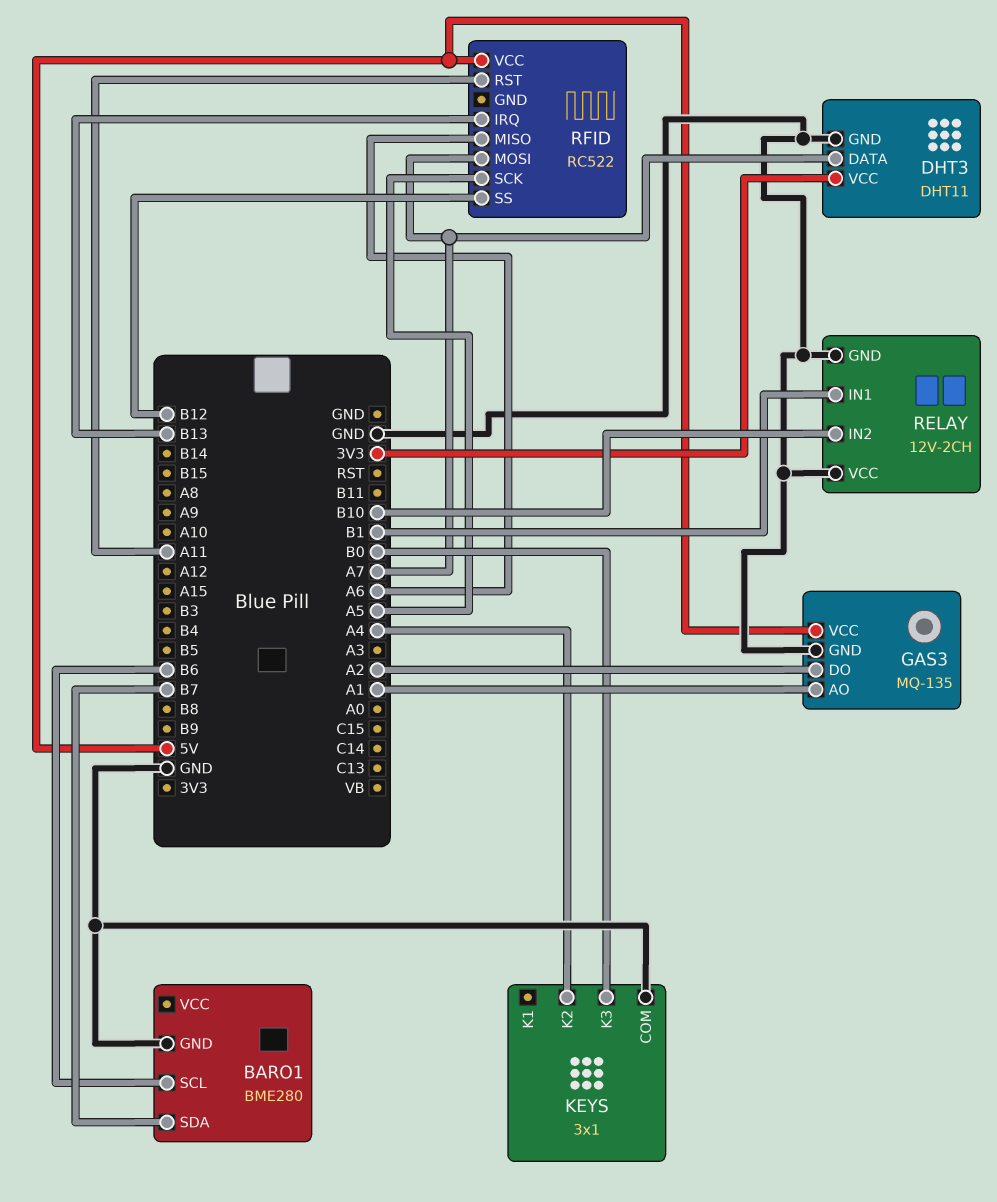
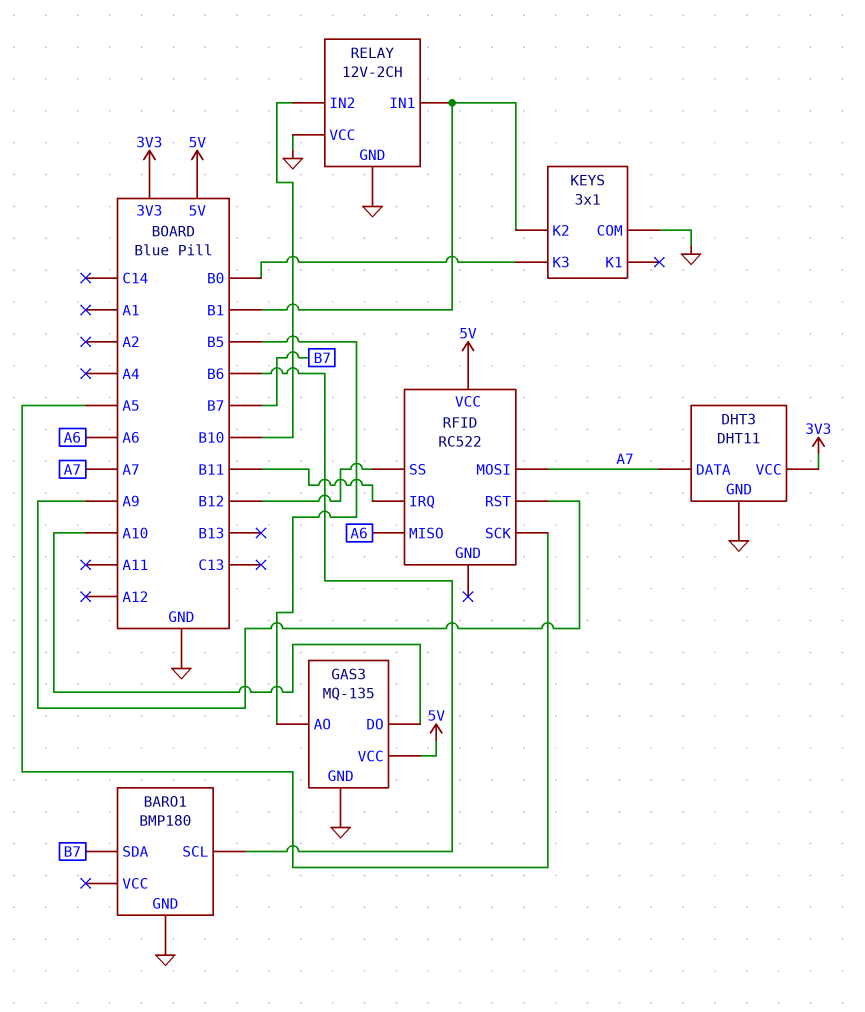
BARO1: BME280 -> BMP180
GAS3 pin AO: A1 -> B5
GAS3 pin DO: A2 -> A10
KEYS pin K2: A4 -> B1
RFID pin IRQ: B13 -> B11
RFID pin RST: A11 -> A9

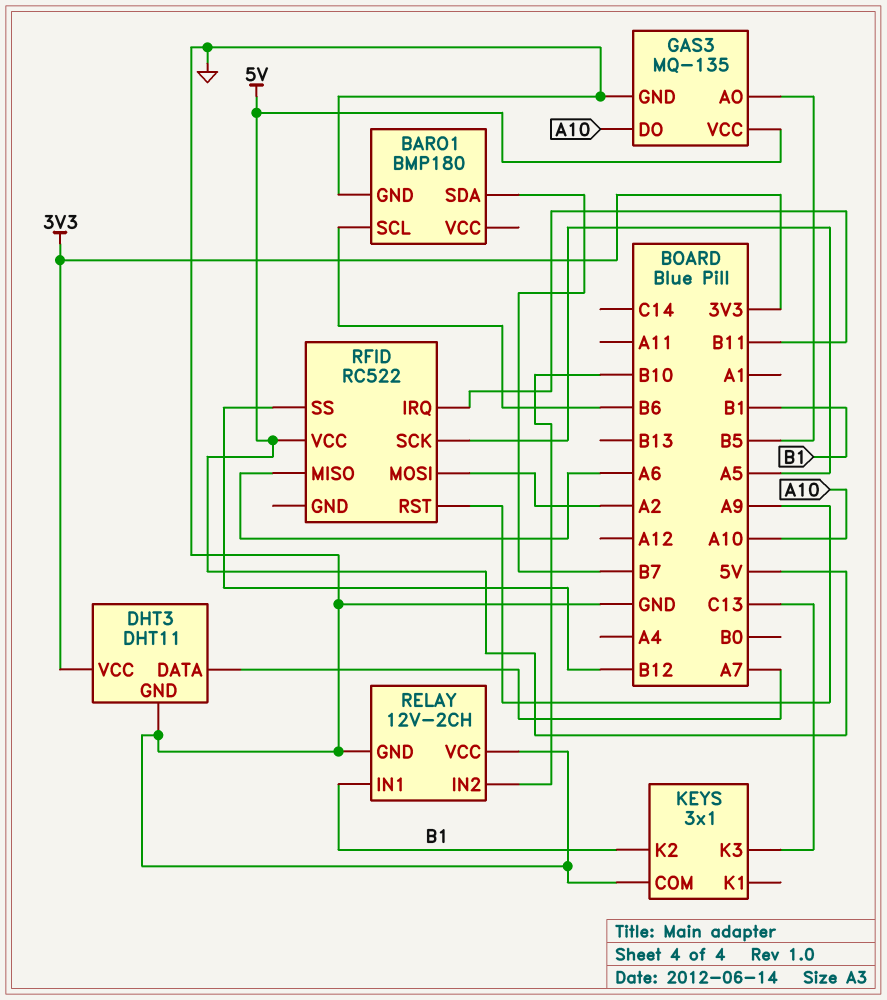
KEYS pin K3: B0 -> C13
RFID pin MOSI: A7 -> A2

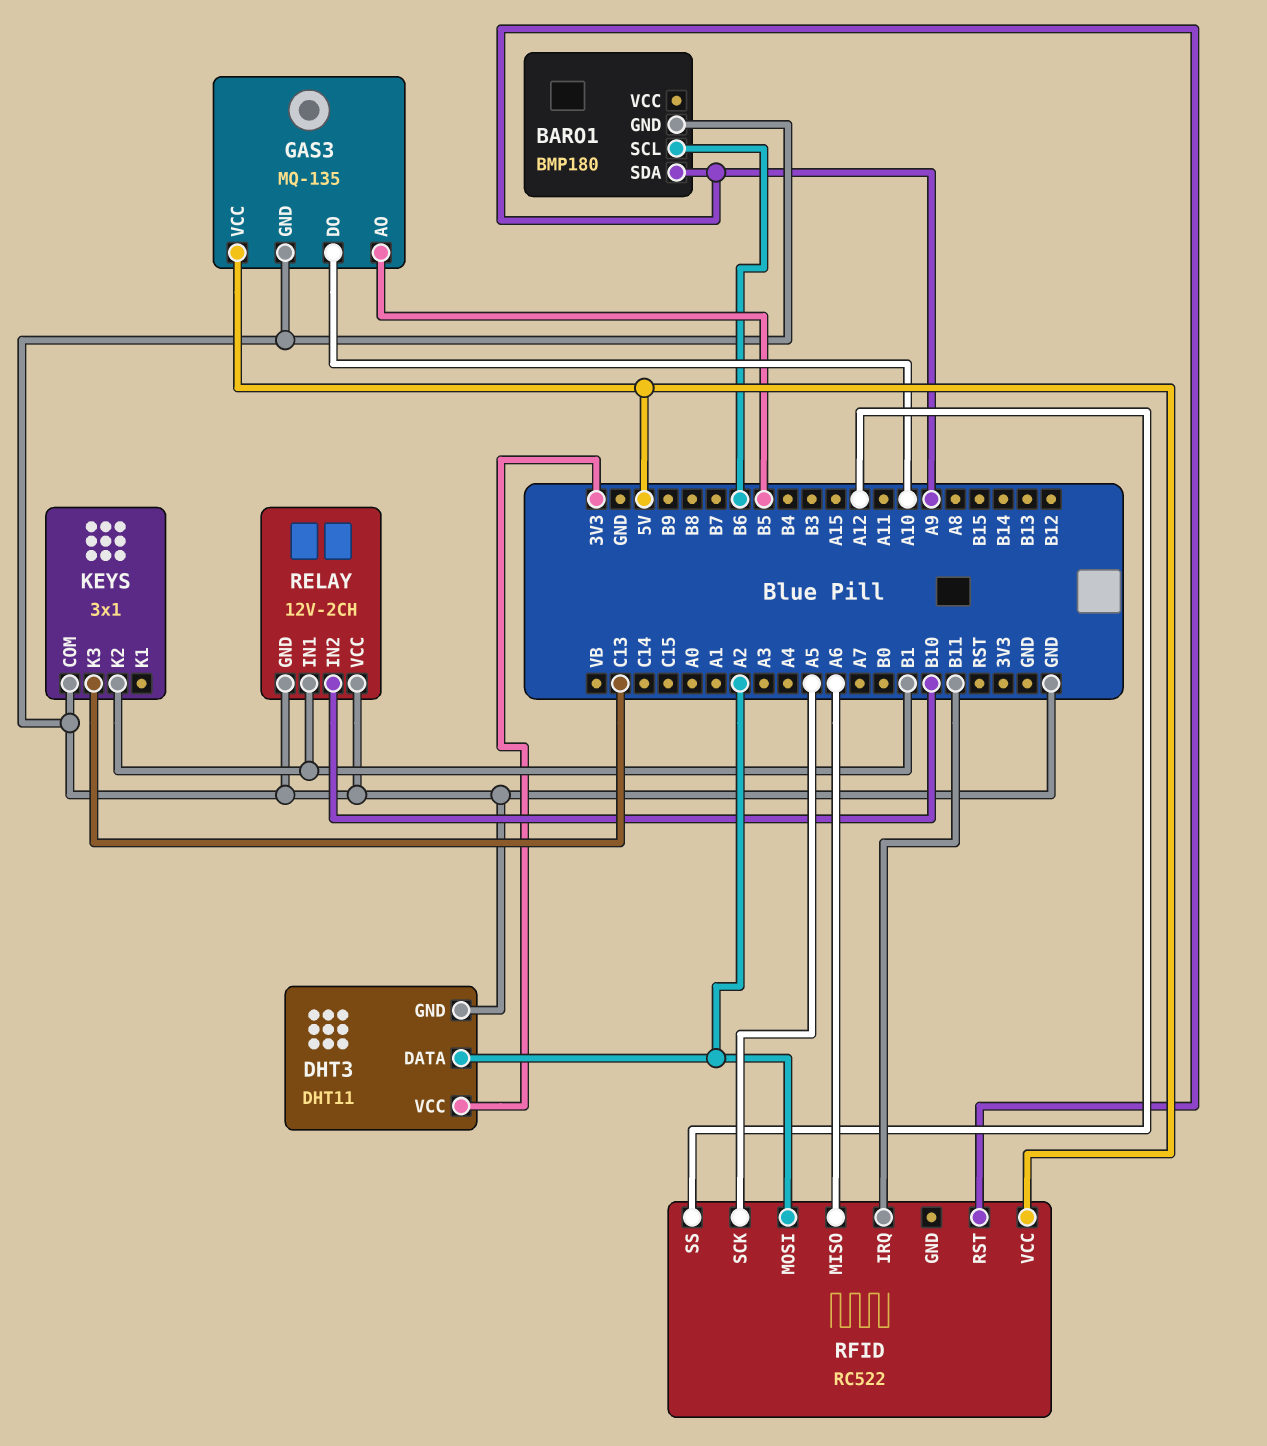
BARO1 pin SDA: B7 -> A9
DHT3 pin DATA: A7 -> A2
RFID pin SS: B12 -> A12

